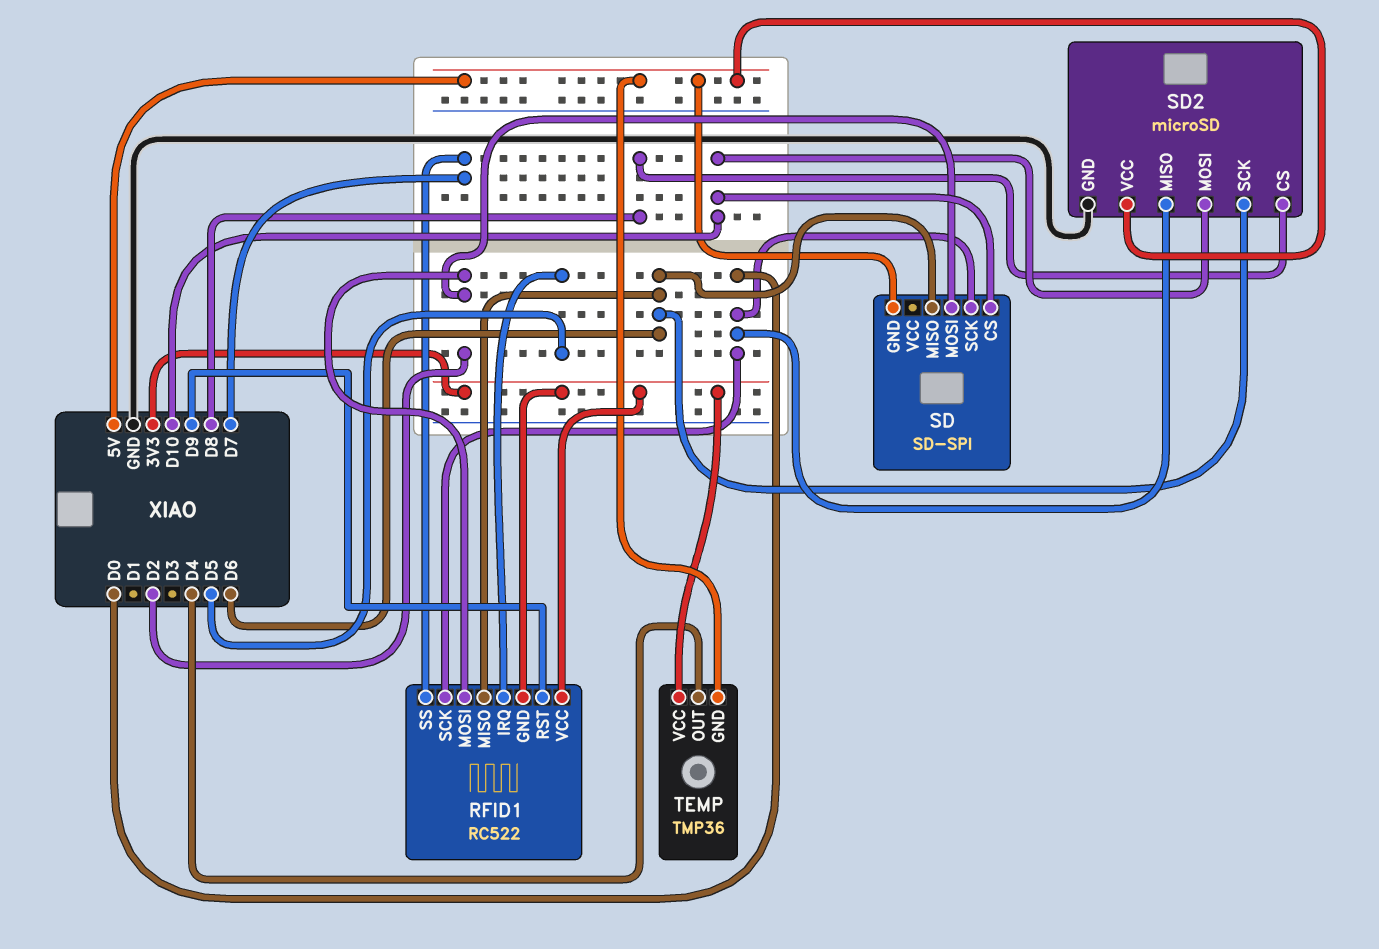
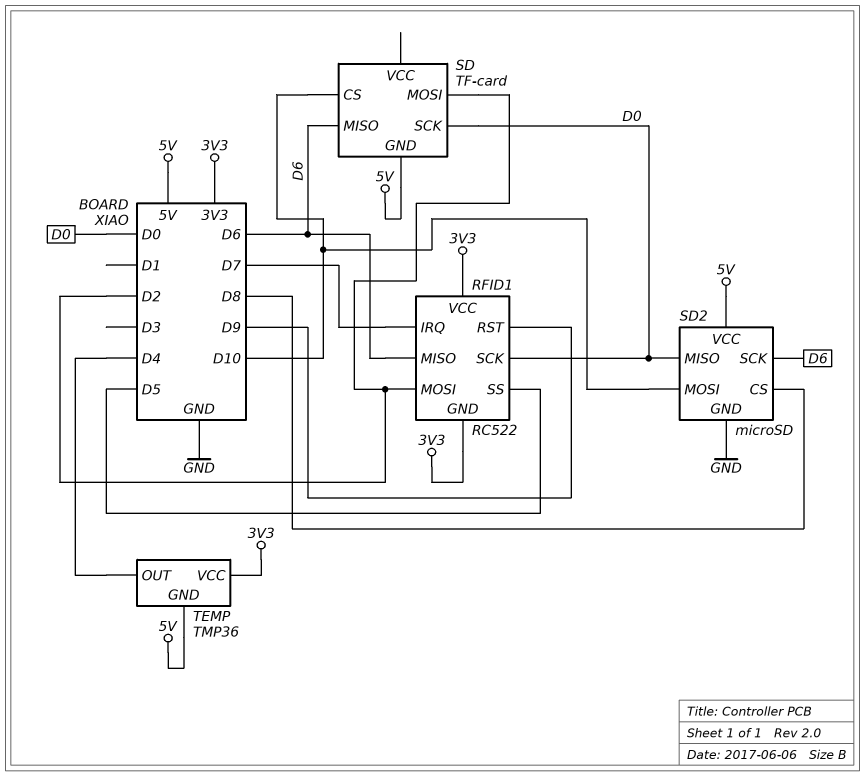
RFID1 pin IRQ: D5 -> D7
RFID1 pin SS: D7 -> D5
SD: SD-SPI -> TF-card

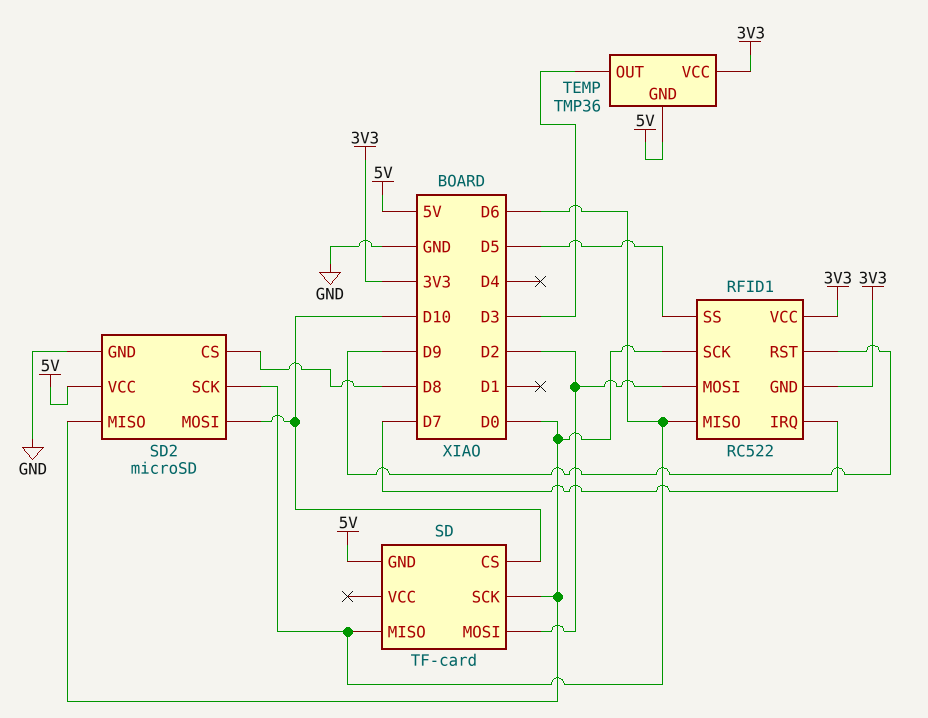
TEMP pin OUT: D4 -> D3

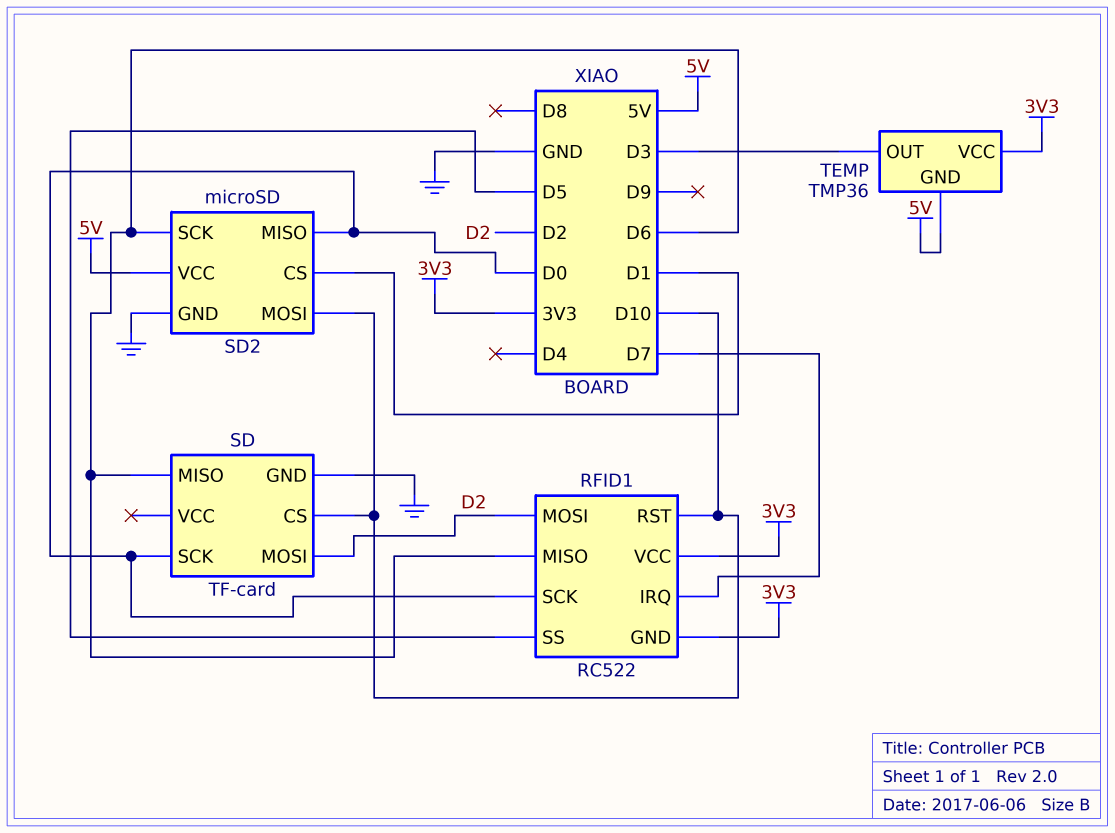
RFID1 pin RST: D9 -> D10
SD pin GND: 5V -> GND
SD2 pin CS: D8 -> D1

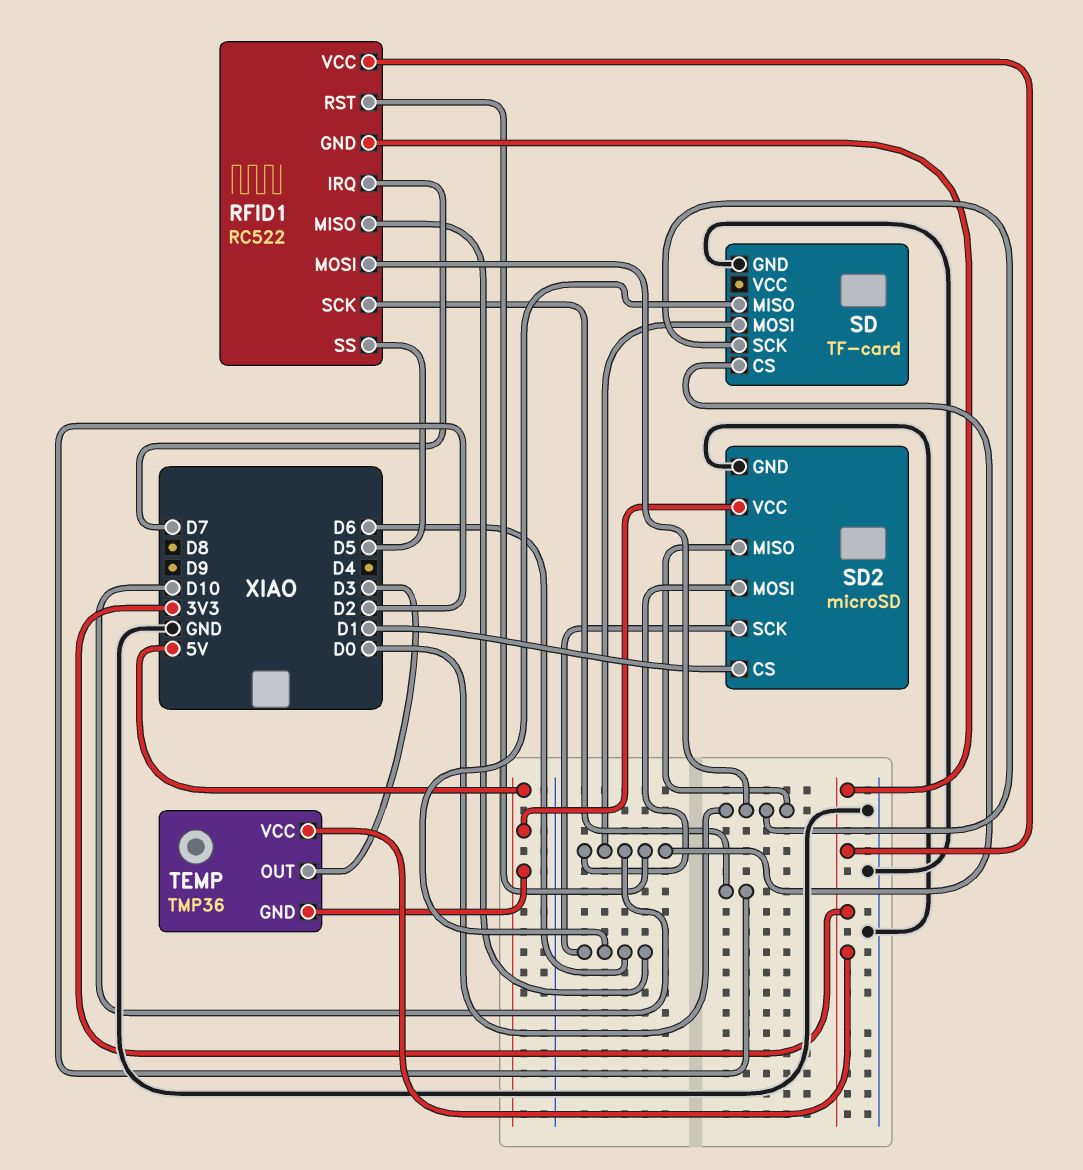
RFID1 pin MOSI: D2 -> D0
RFID1 pin SCK: D0 -> D2
SD pin MOSI: D2 -> D10

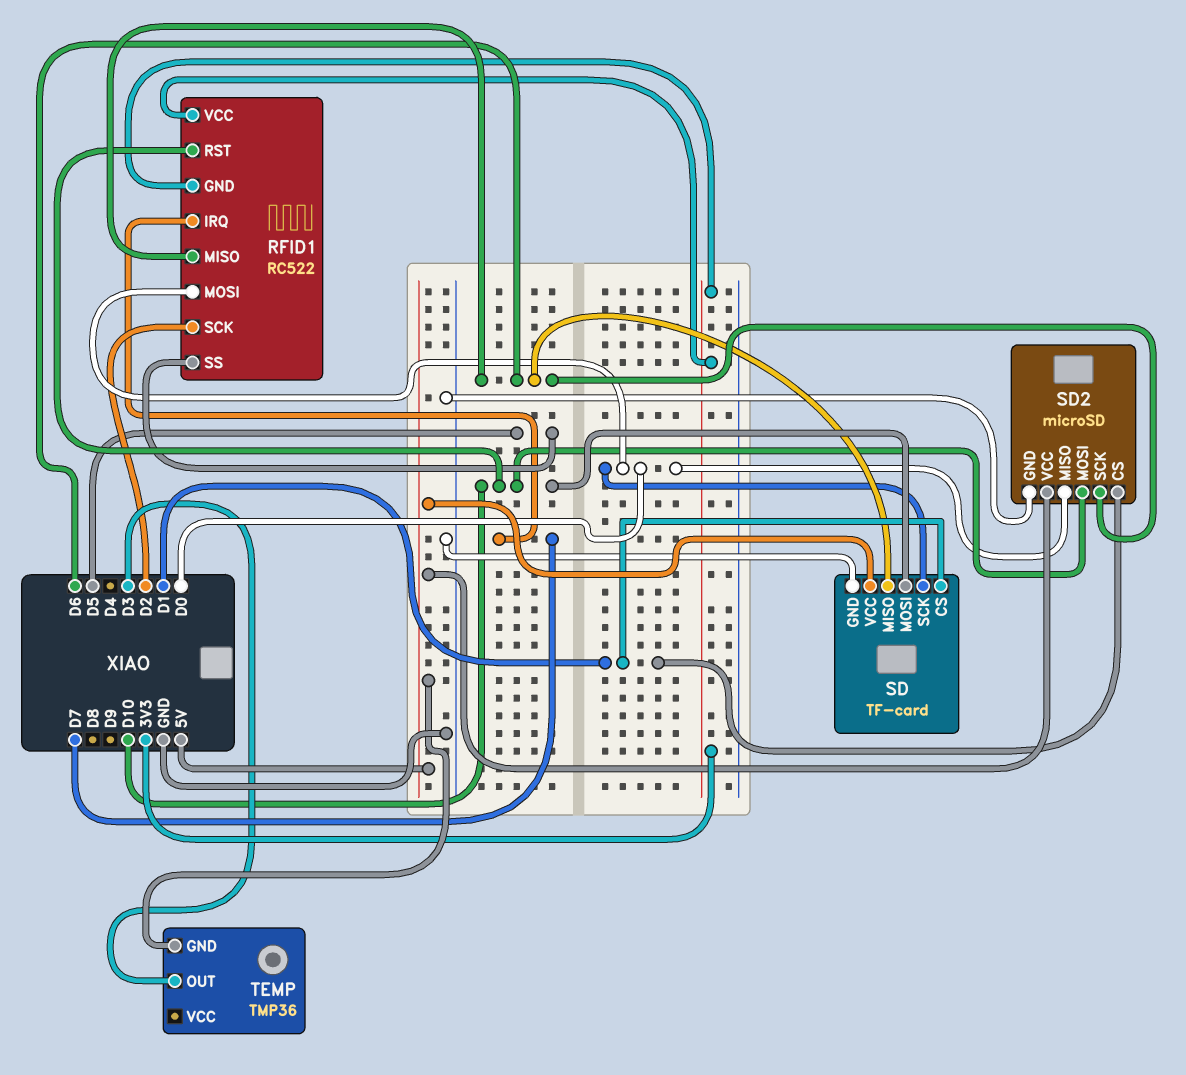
SD pin CS: D10 -> D1
SD pin VCC: none -> 5V
TEMP pin VCC: 3V3 -> none

